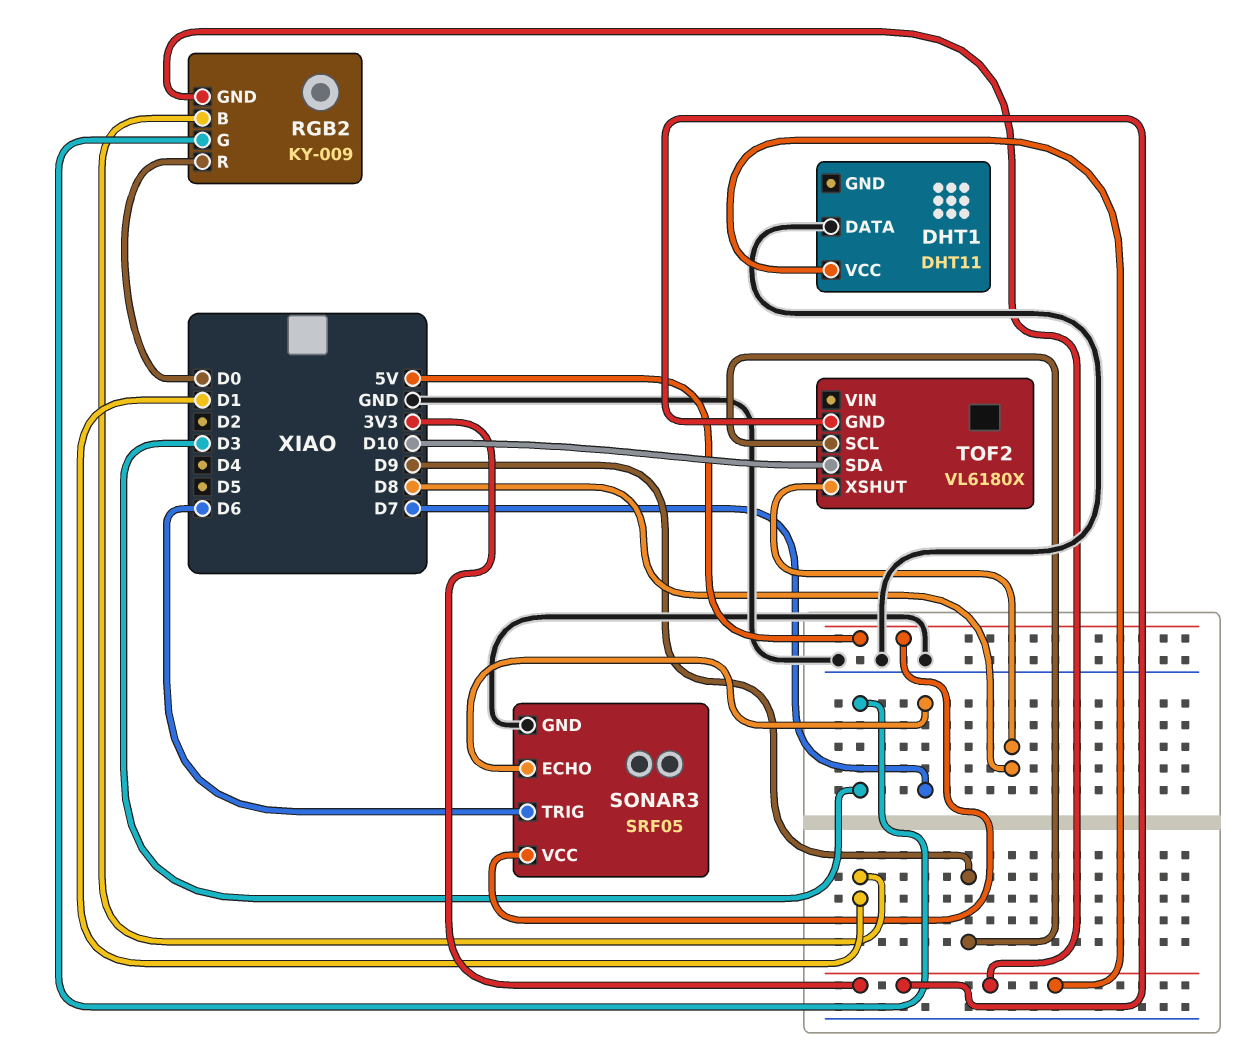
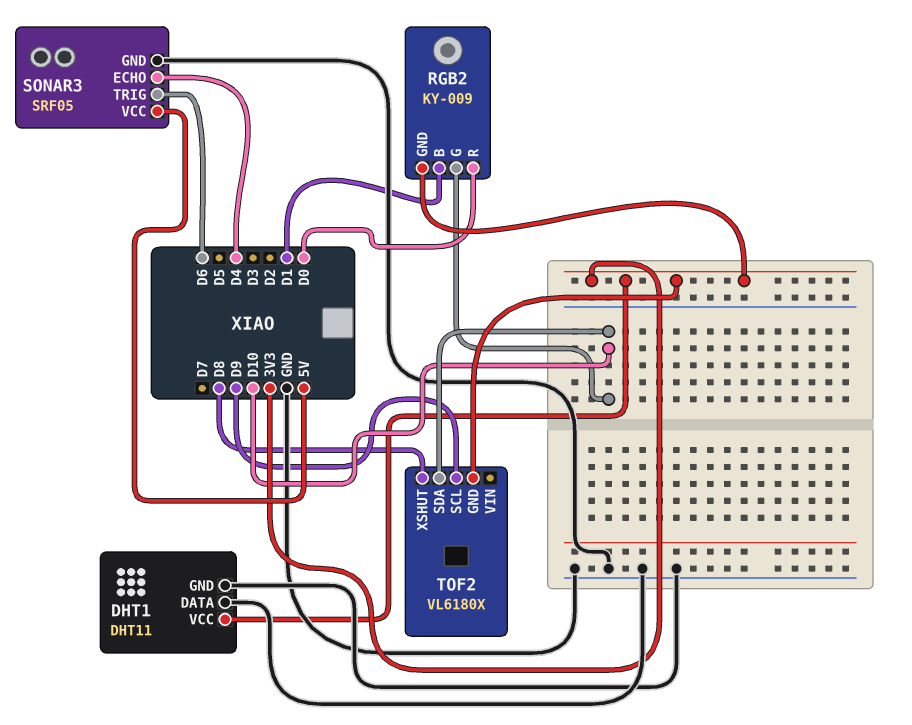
DHT1 pin GND: none -> GND
RGB2 pin G: D3 -> D10
SONAR3 pin ECHO: D7 -> D4

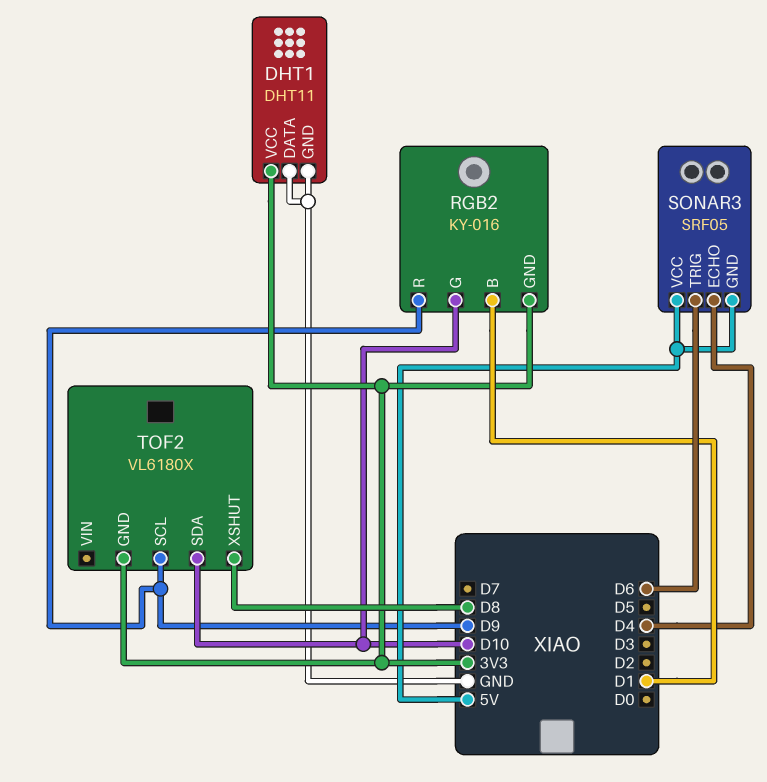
RGB2: KY-009 -> KY-016
RGB2 pin R: D0 -> D9
SONAR3 pin GND: GND -> 5V

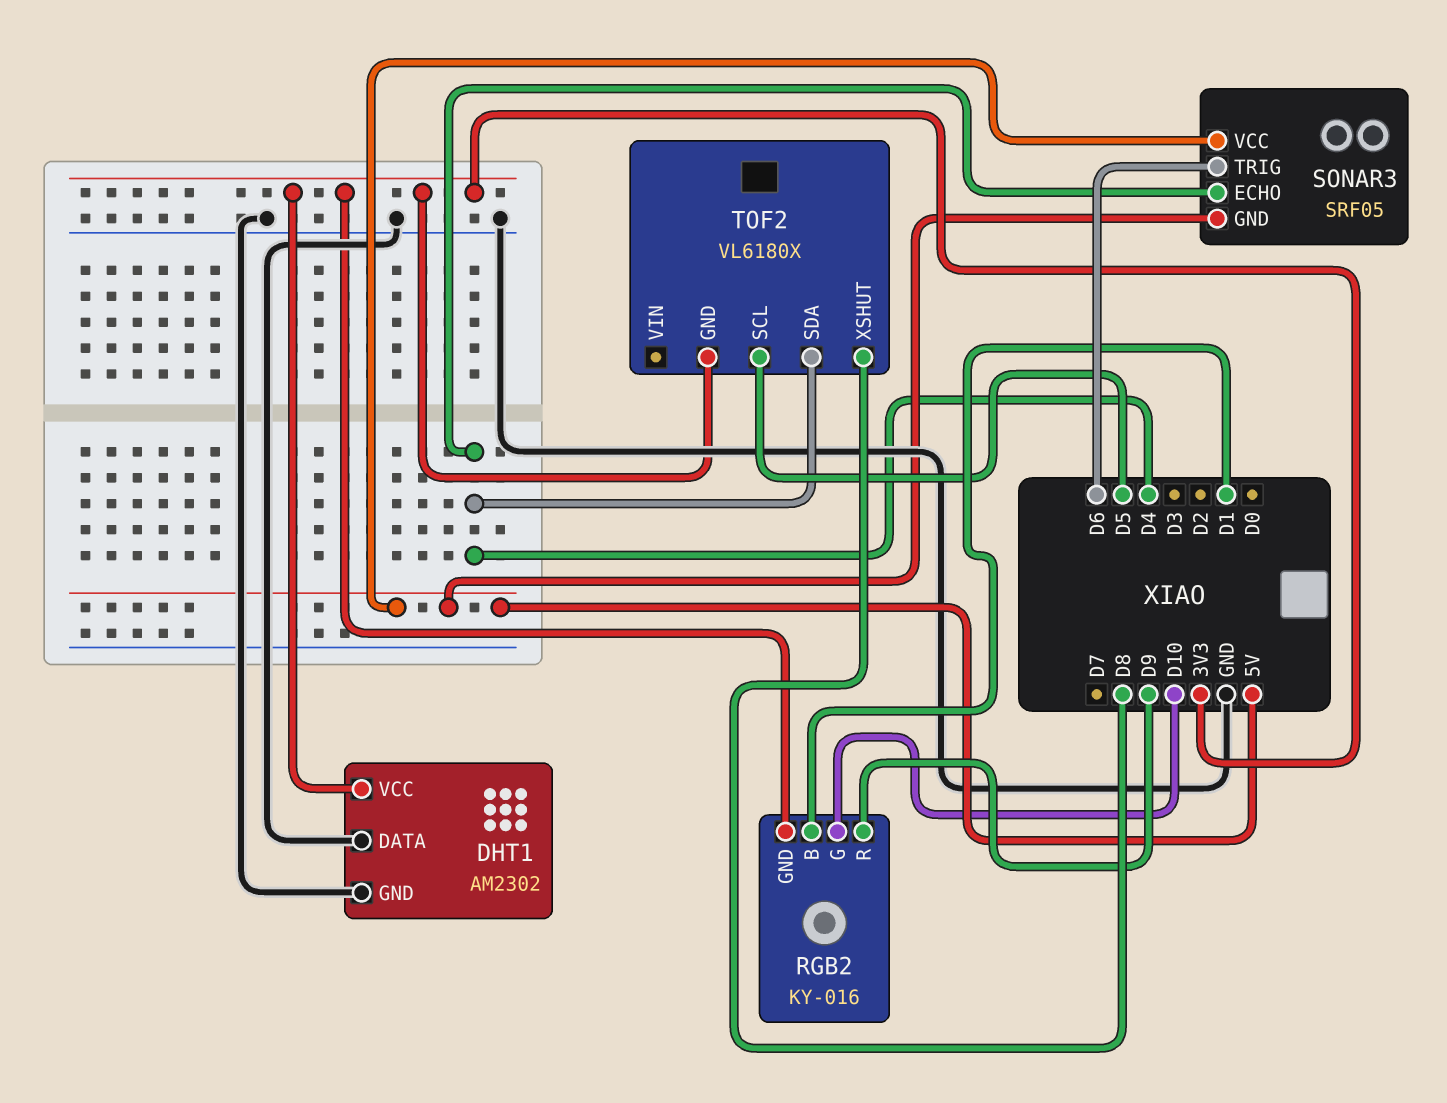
DHT1: DHT11 -> AM2302
TOF2 pin SCL: D9 -> D5
TOF2 pin SDA: D10 -> D4

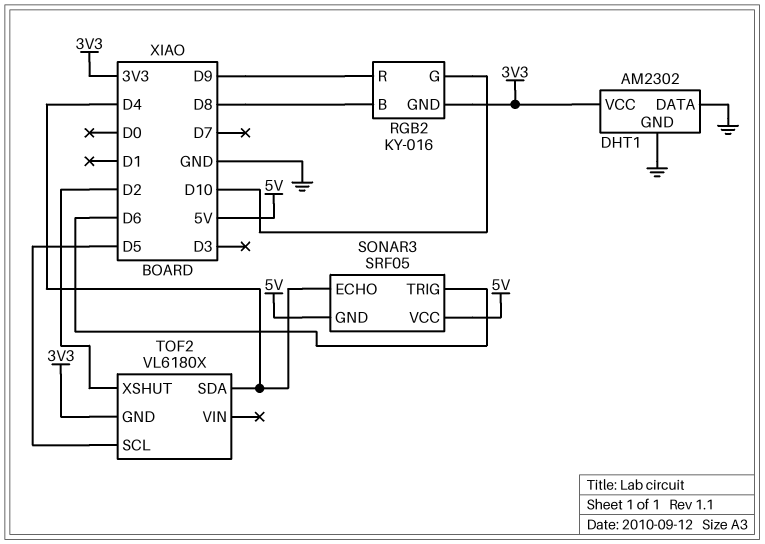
RGB2 pin B: D1 -> D8
TOF2 pin XSHUT: D8 -> D2

